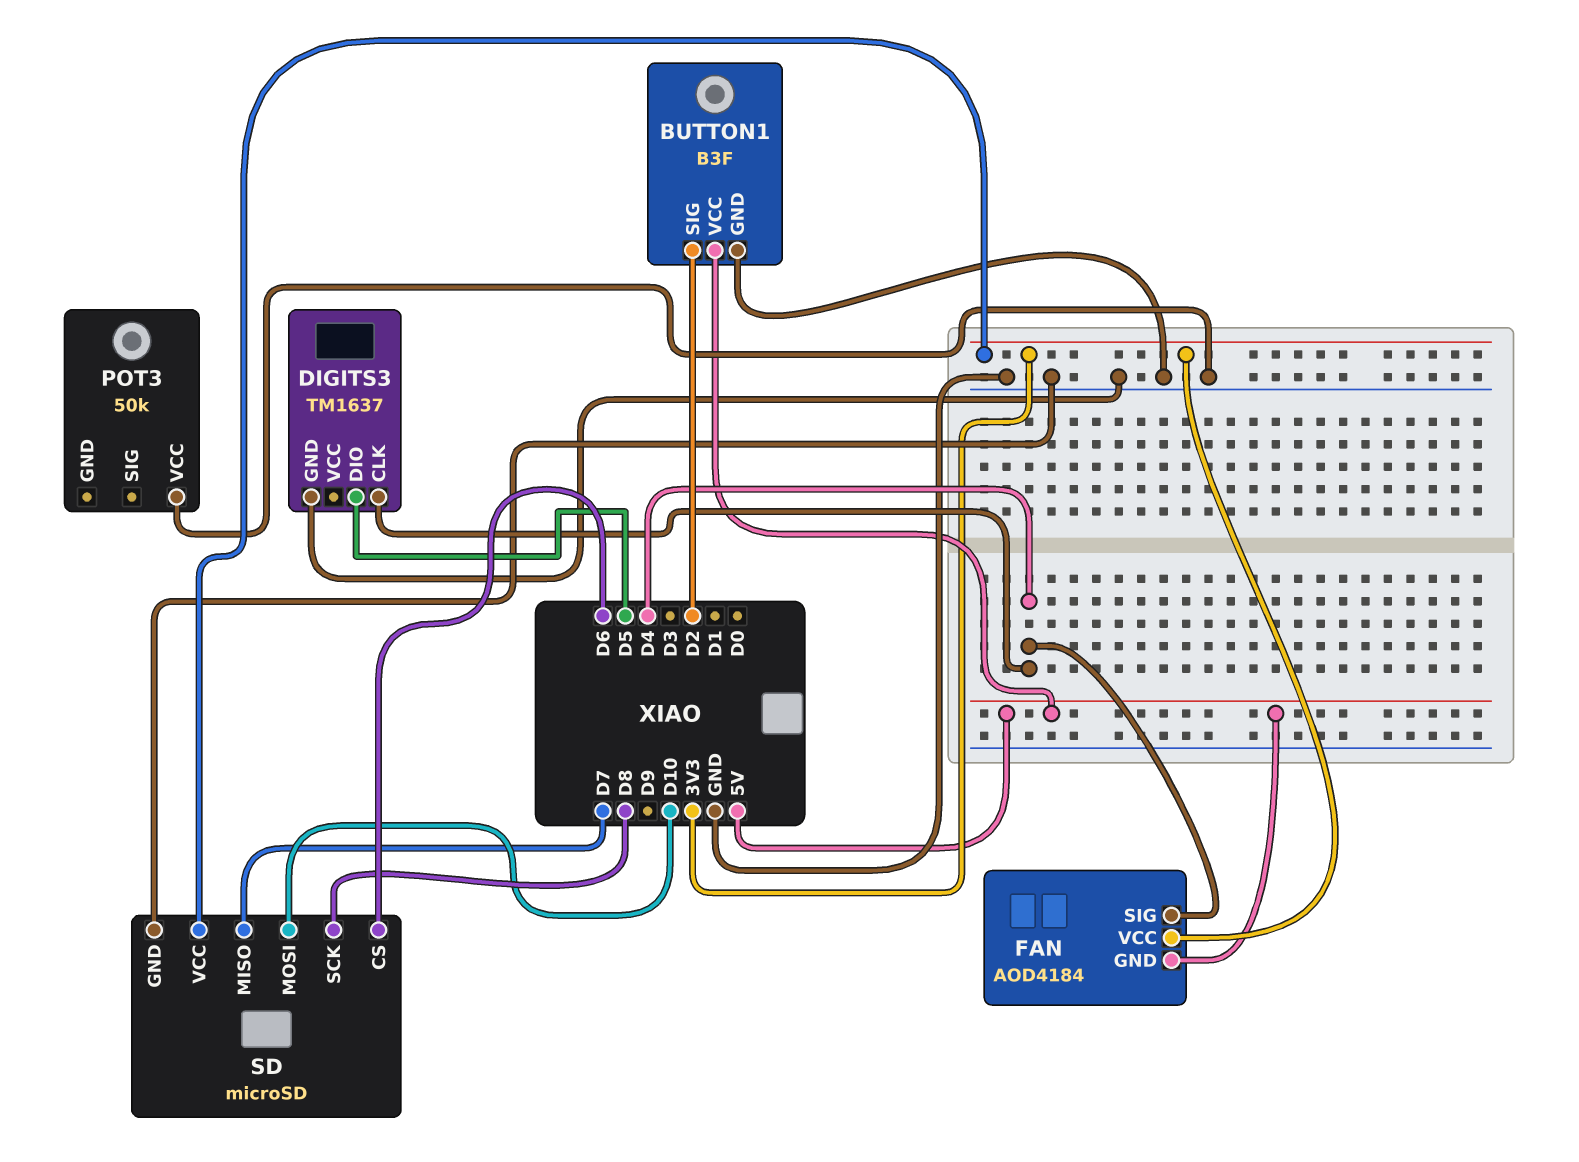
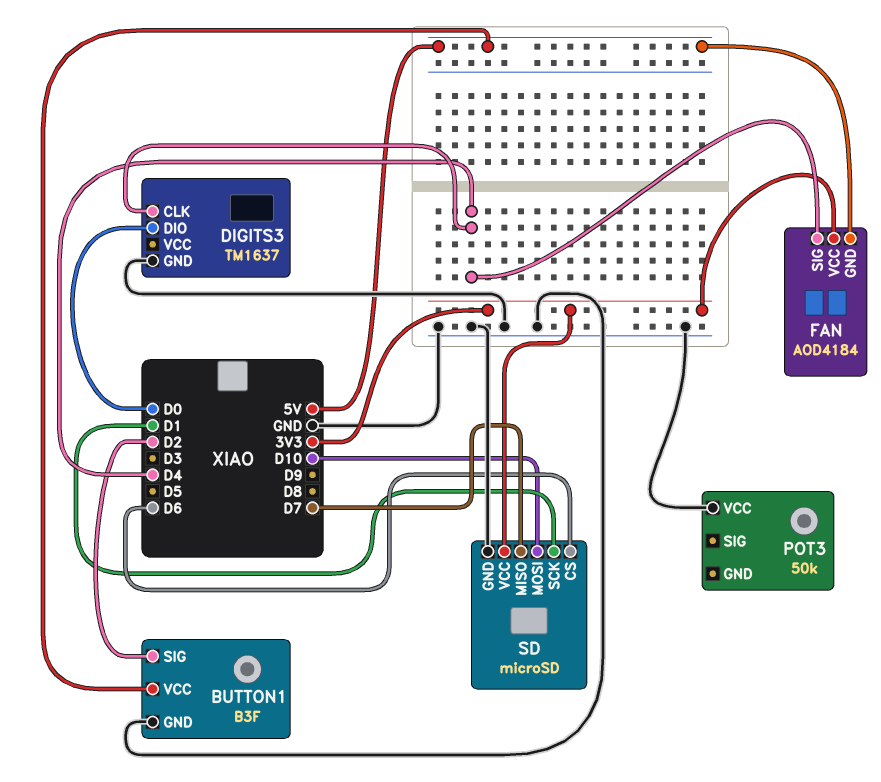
DIGITS3 pin DIO: D5 -> D0
SD pin SCK: D8 -> D1

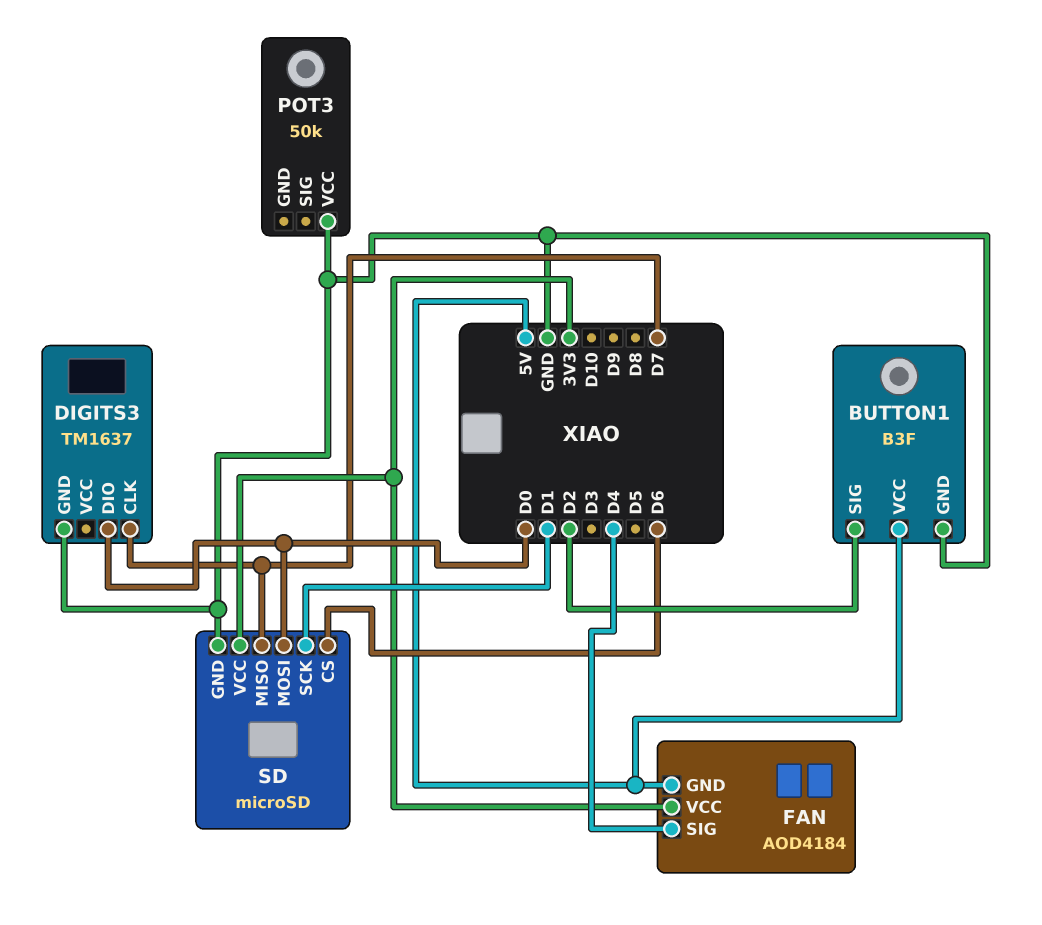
DIGITS3 pin CLK: D4 -> D7
SD pin MOSI: D10 -> D0

